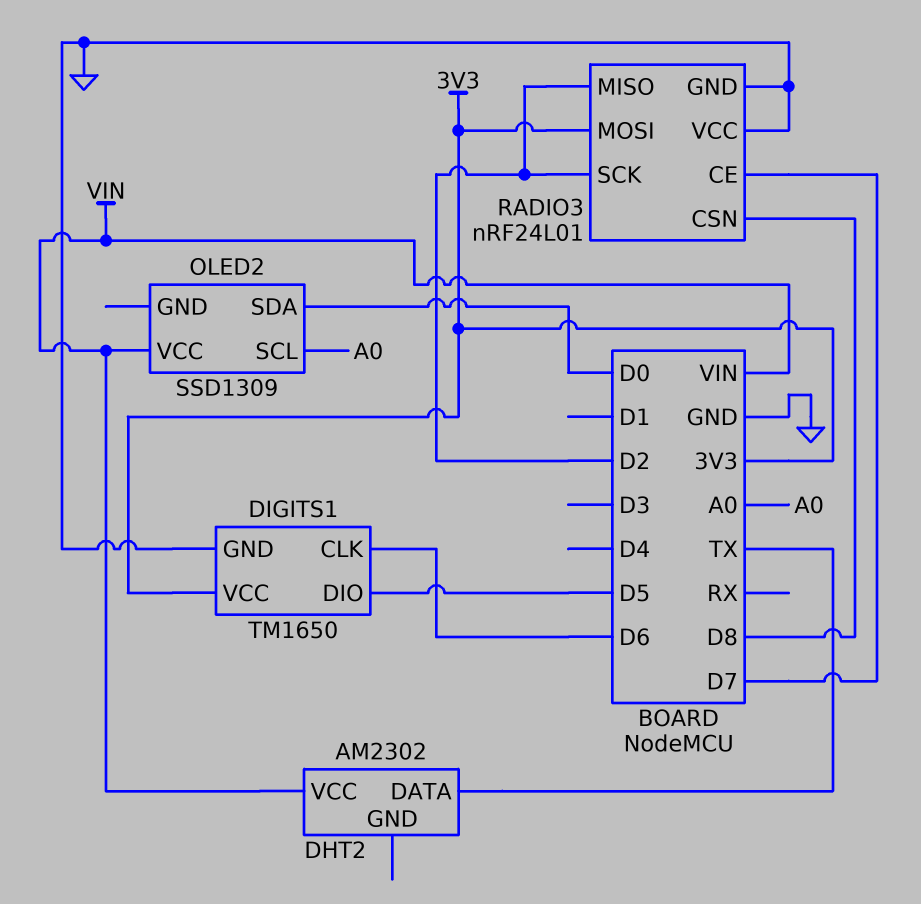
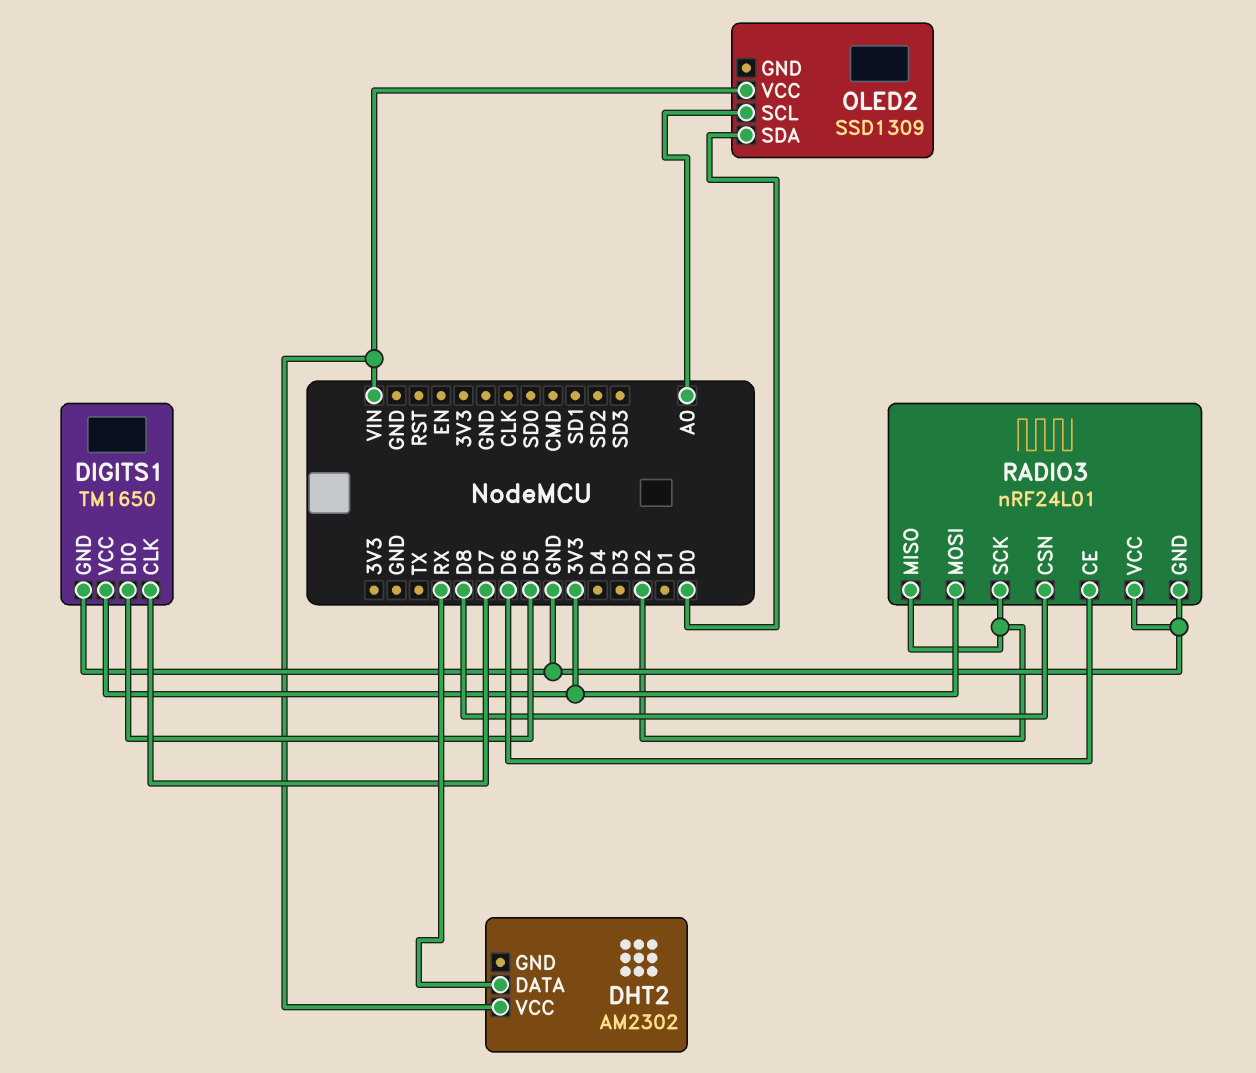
DHT2 pin DATA: TX -> RX
DIGITS1 pin CLK: D6 -> D7
RADIO3 pin CE: D7 -> D6

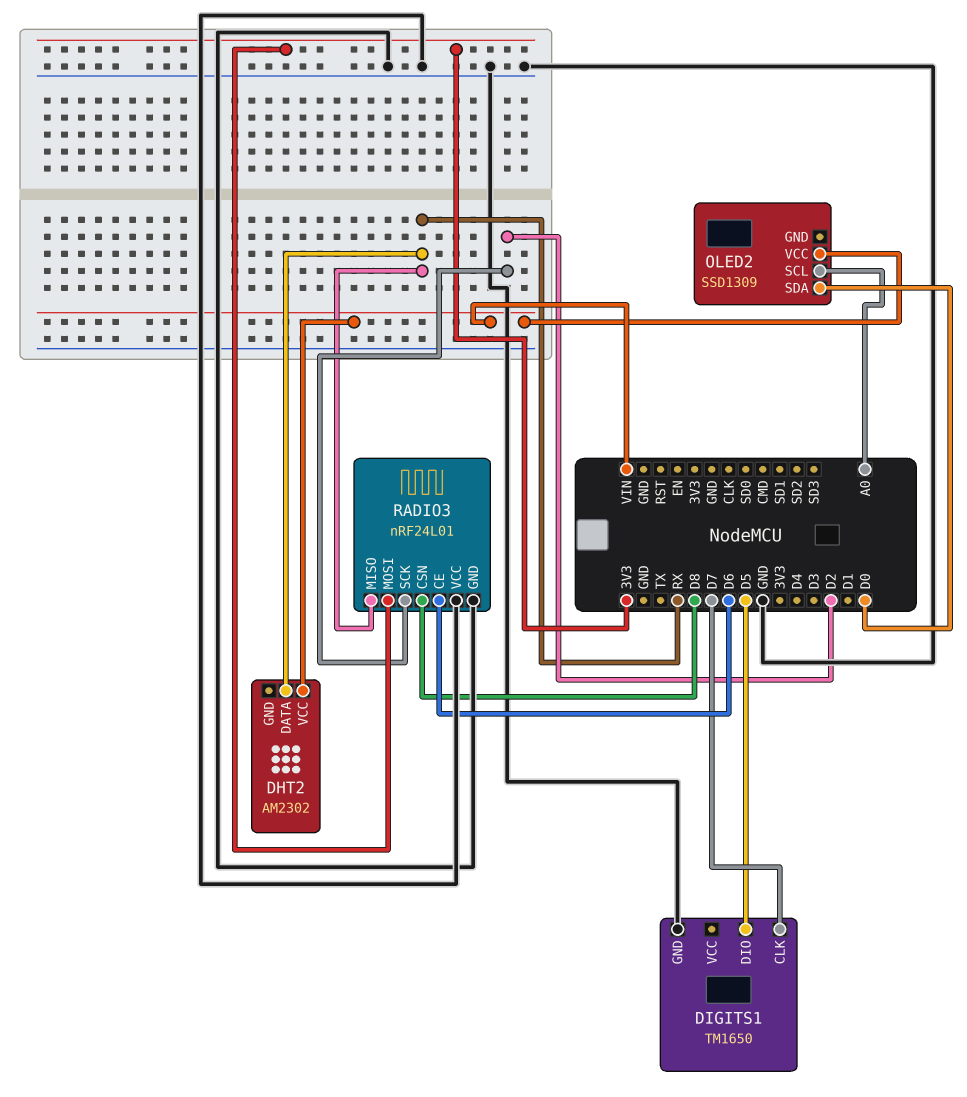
DIGITS1 pin VCC: 3V3 -> none
RADIO3 pin MISO: D2 -> RX

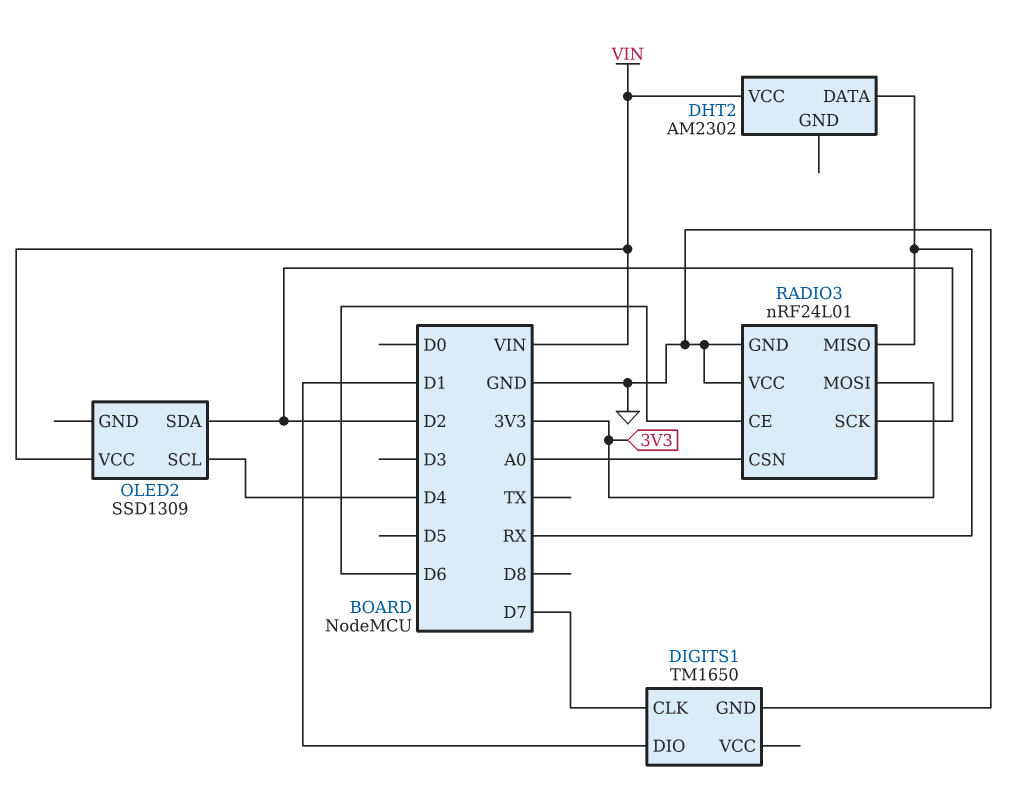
DIGITS1 pin DIO: D5 -> D1
OLED2 pin SCL: A0 -> D4
OLED2 pin SDA: D0 -> D2
RADIO3 pin CSN: D8 -> A0

